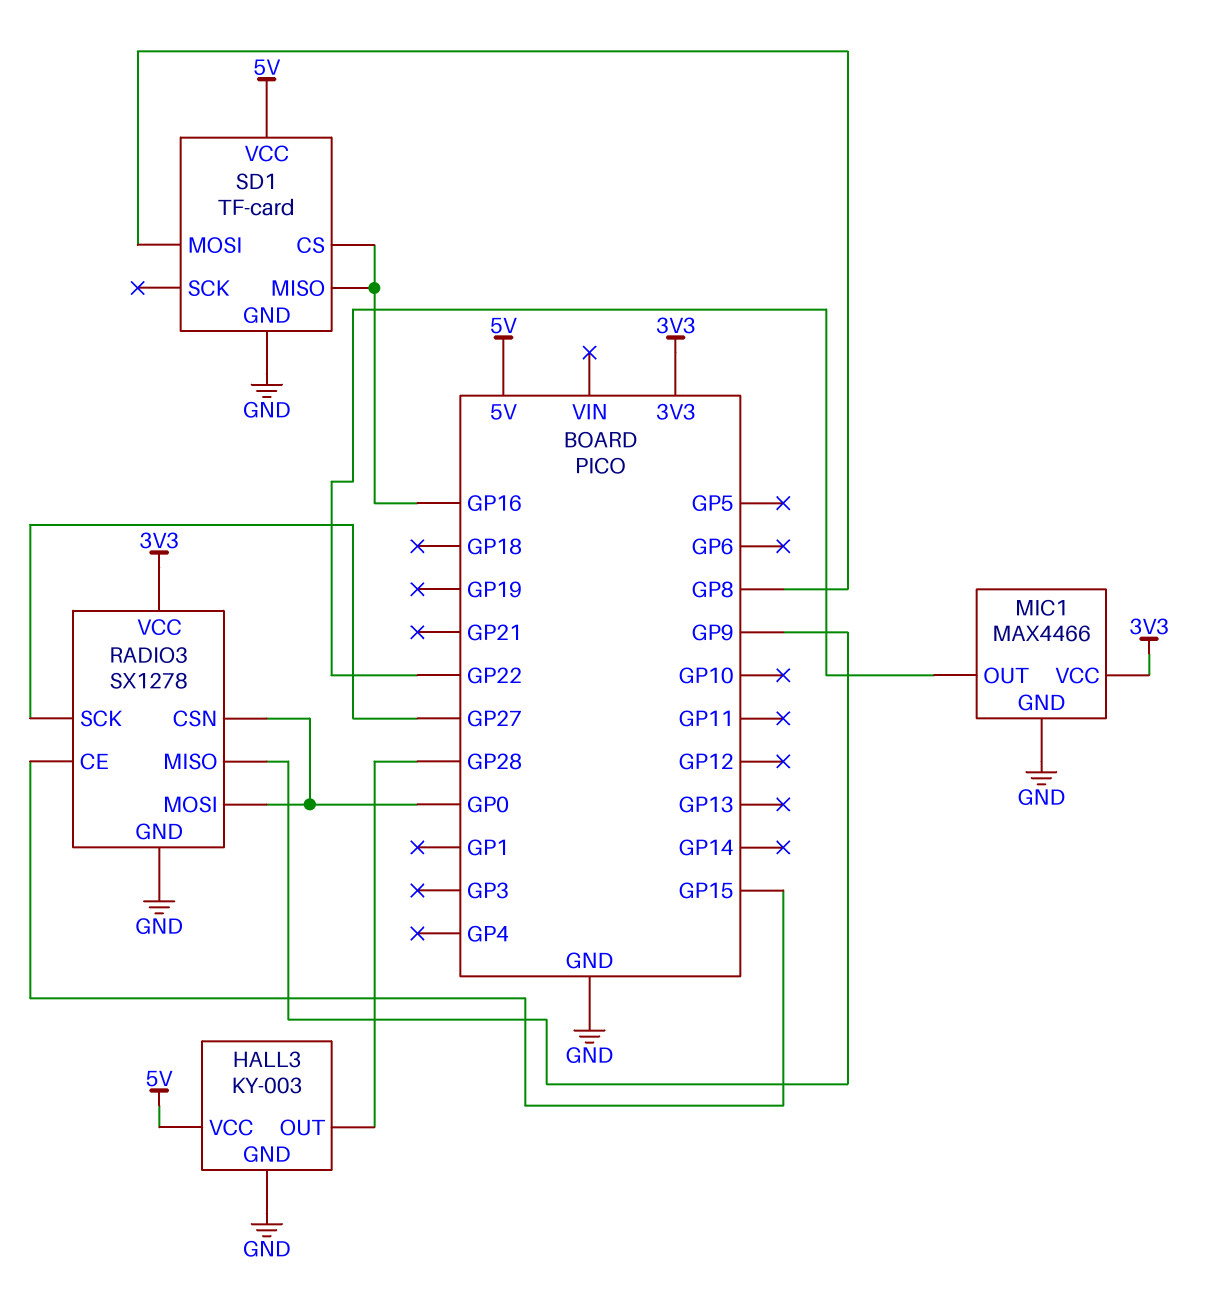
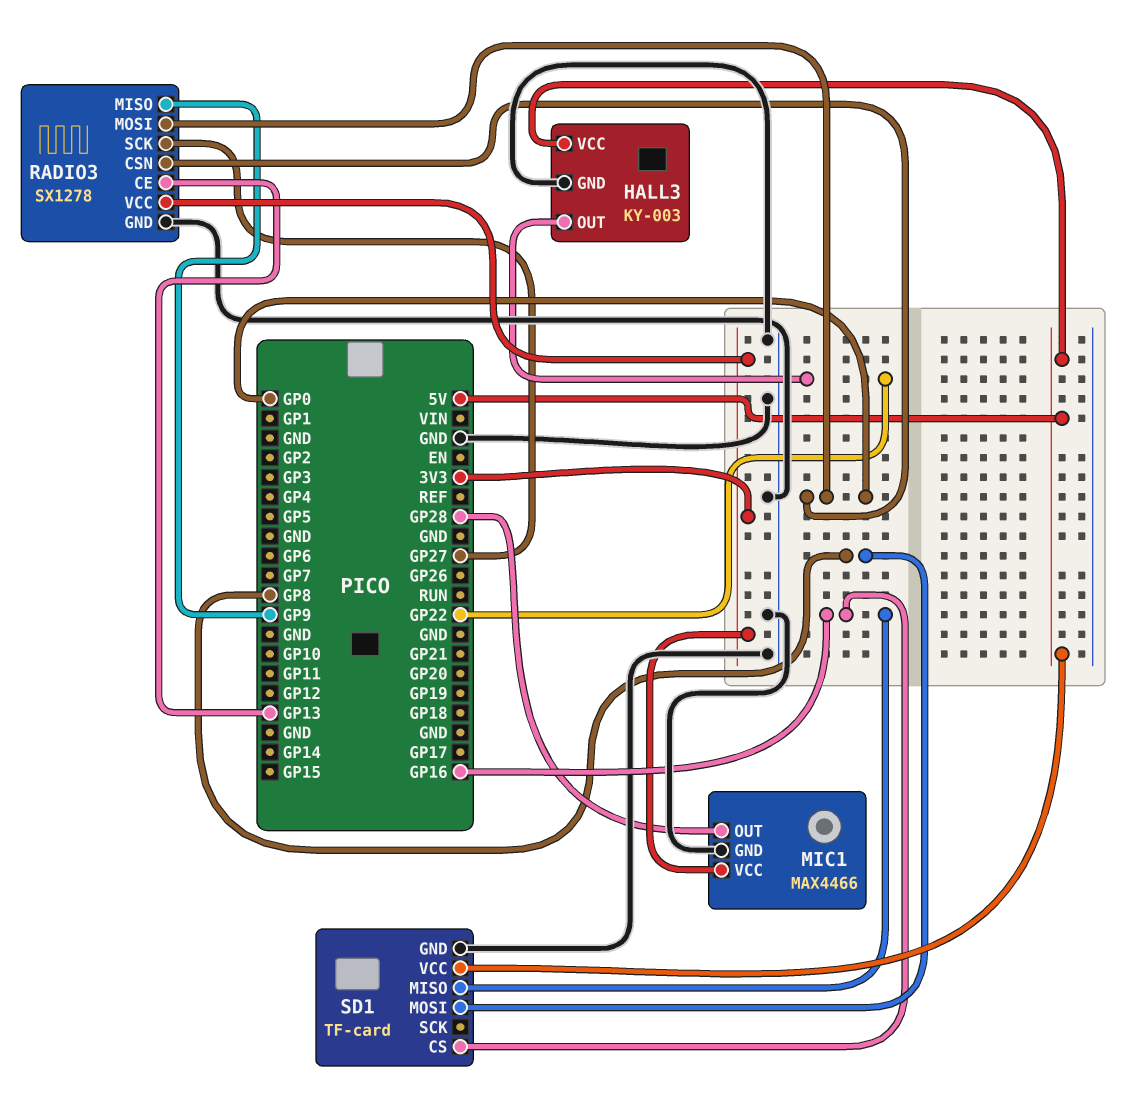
HALL3 pin OUT: GP28 -> GP22
MIC1 pin OUT: GP22 -> GP28
RADIO3 pin CE: GP15 -> GP13

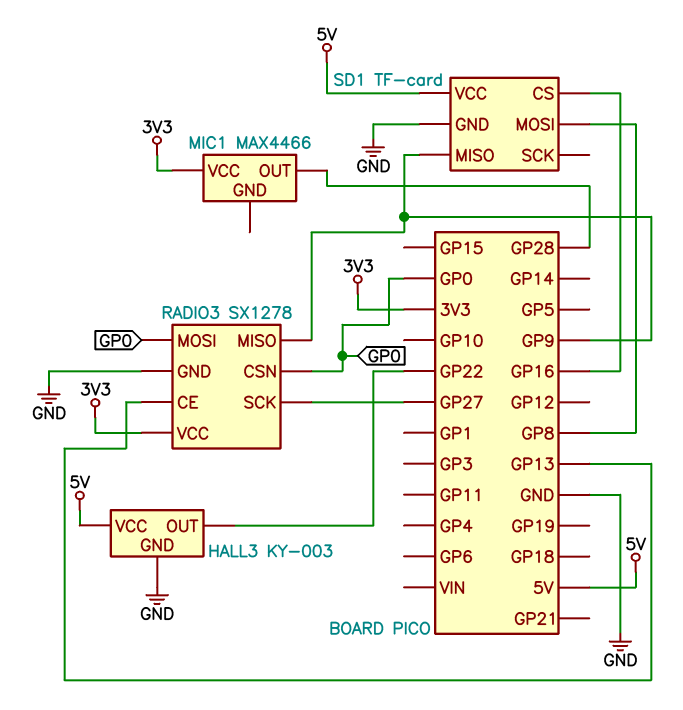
MIC1 pin GND: GND -> none
SD1 pin MISO: GP16 -> GP9

